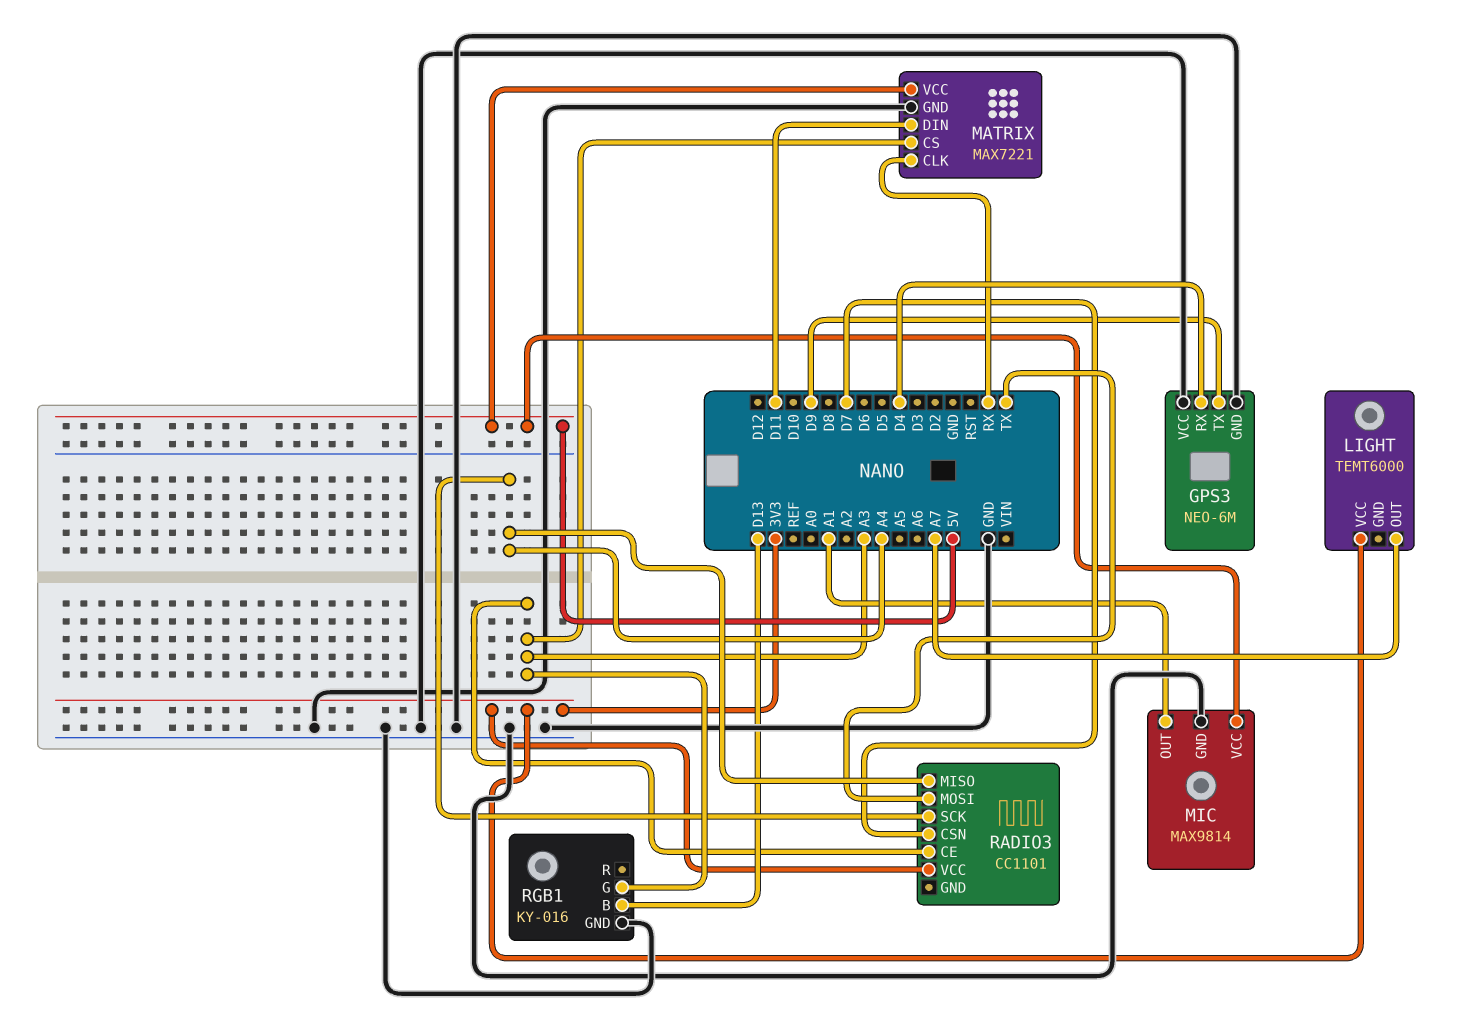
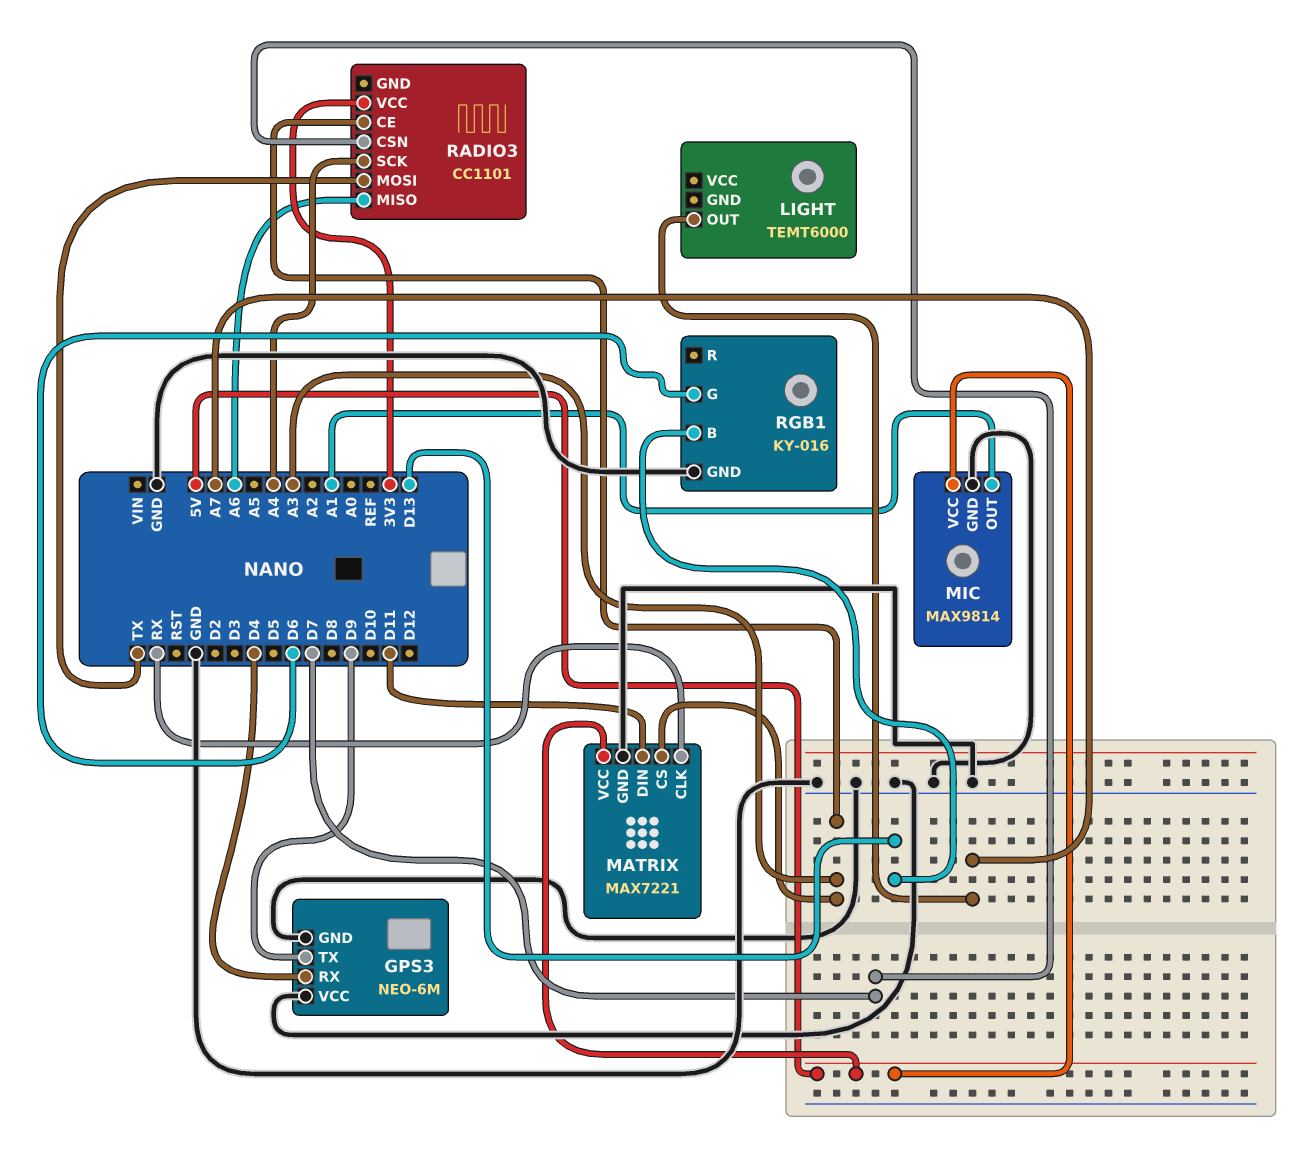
LIGHT pin VCC: 3V3 -> none
RADIO3 pin MISO: A4 -> A6
RGB1 pin G: A3 -> D6

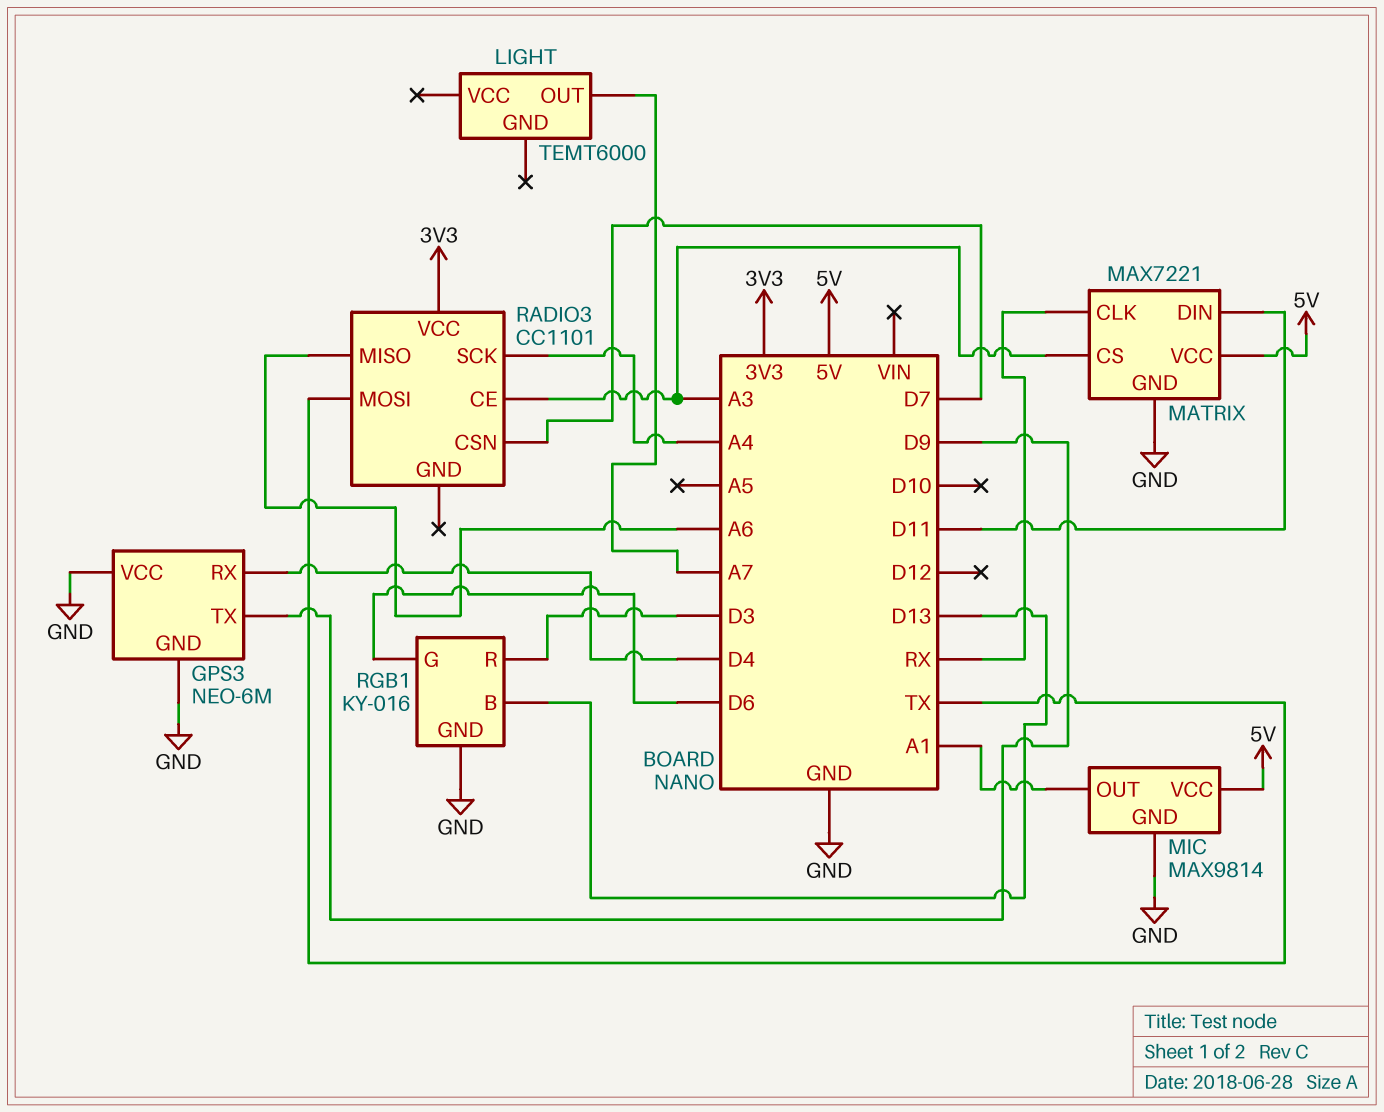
RGB1 pin R: none -> D3

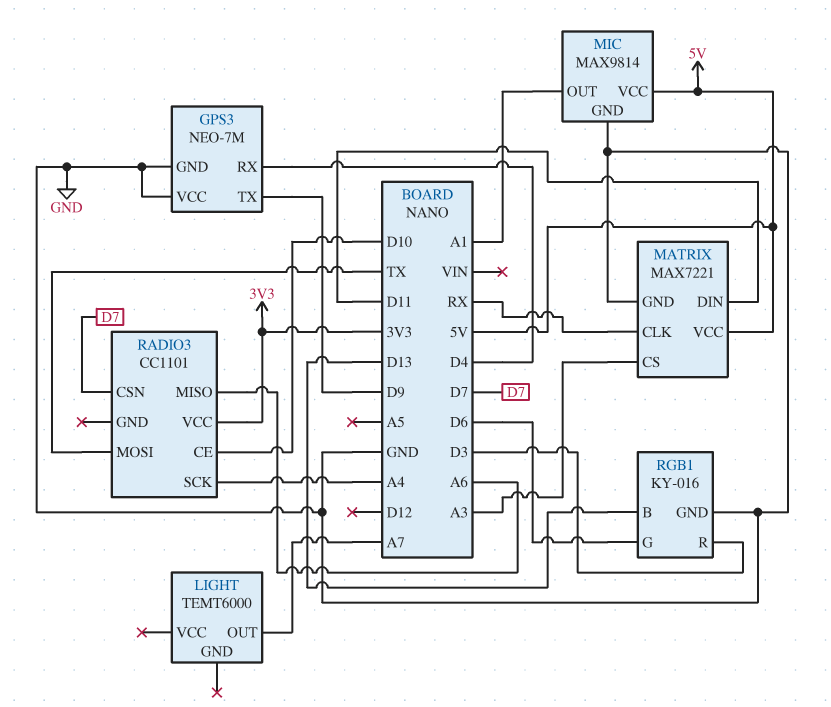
GPS3: NEO-6M -> NEO-7M
RADIO3 pin CE: A3 -> D10

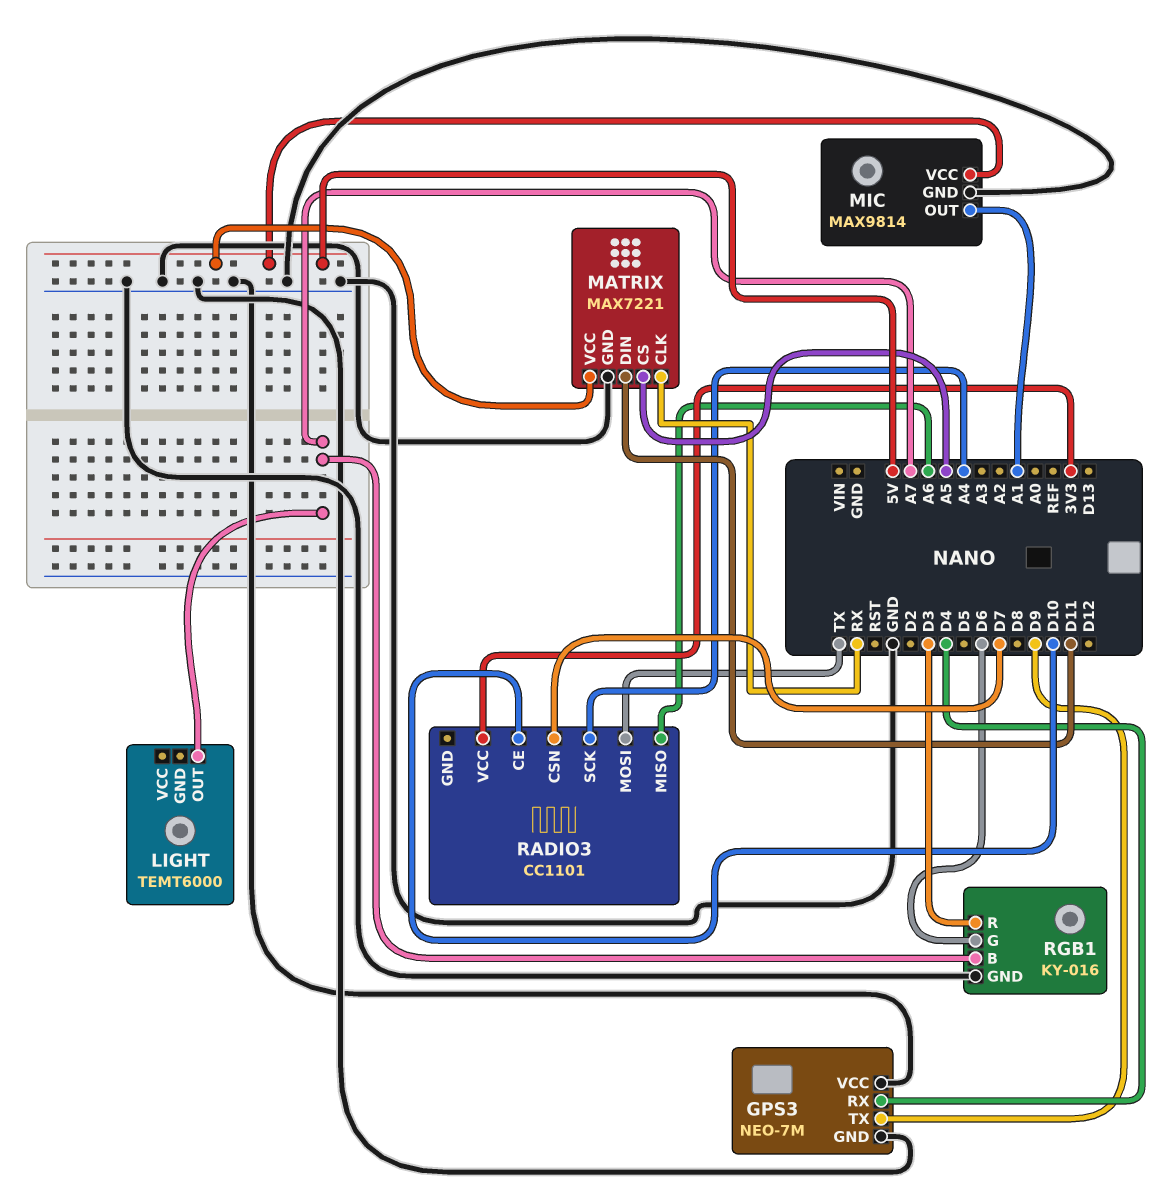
MATRIX pin CS: A3 -> A5
RGB1 pin B: D13 -> A7

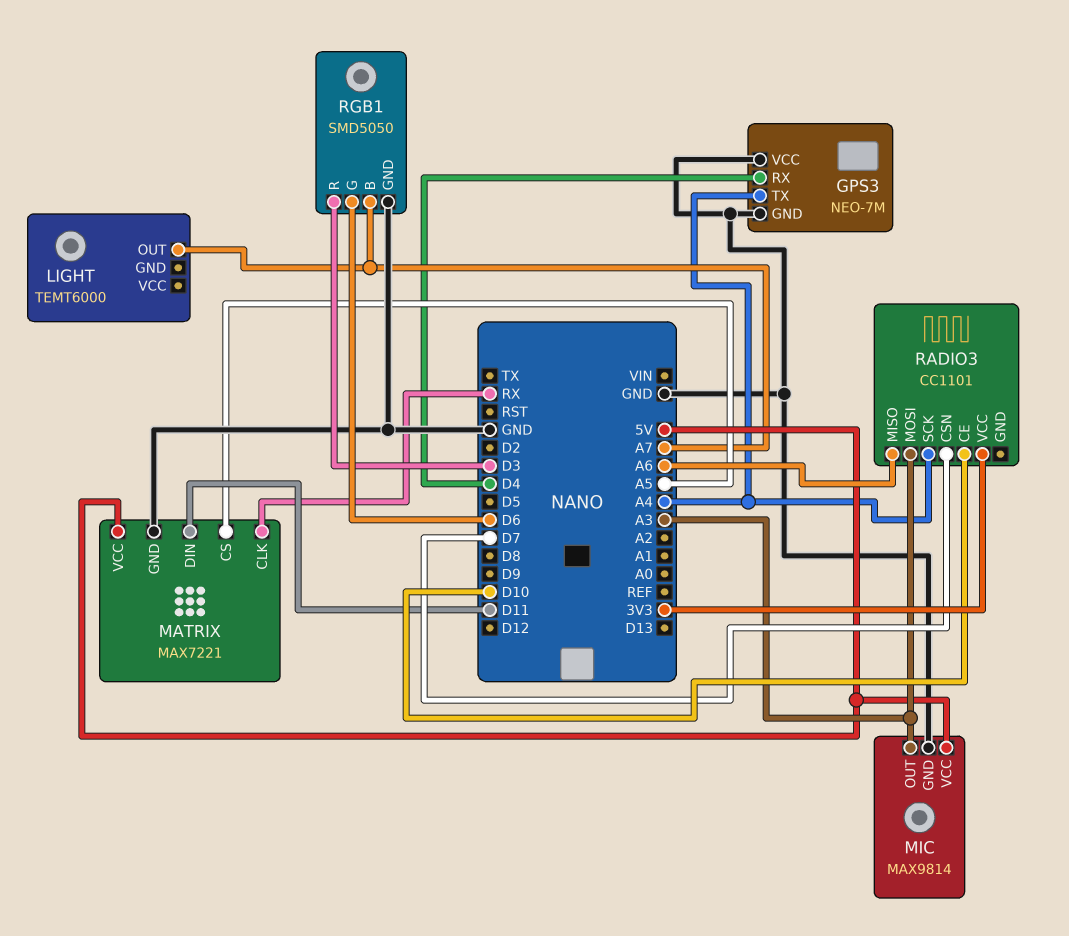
GPS3 pin TX: D9 -> A4
MIC pin OUT: A1 -> A3
RADIO3 pin MOSI: TX -> A3
RGB1: KY-016 -> SMD5050

